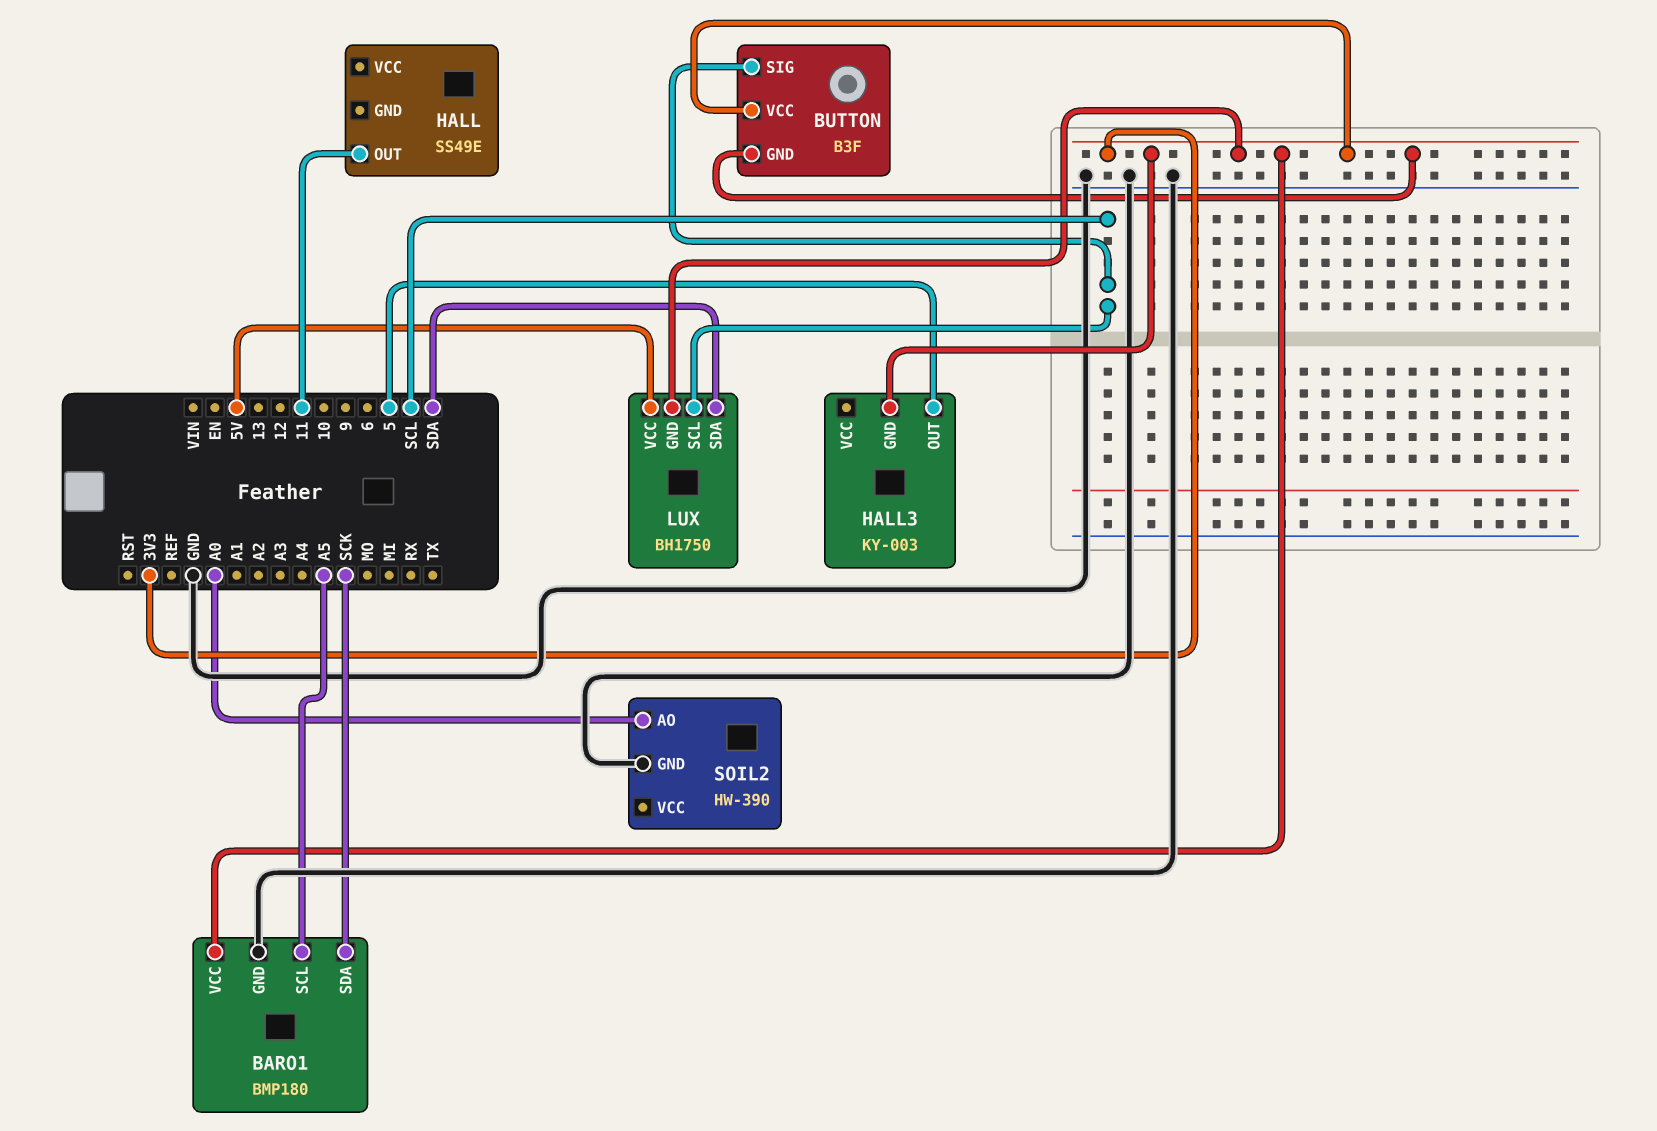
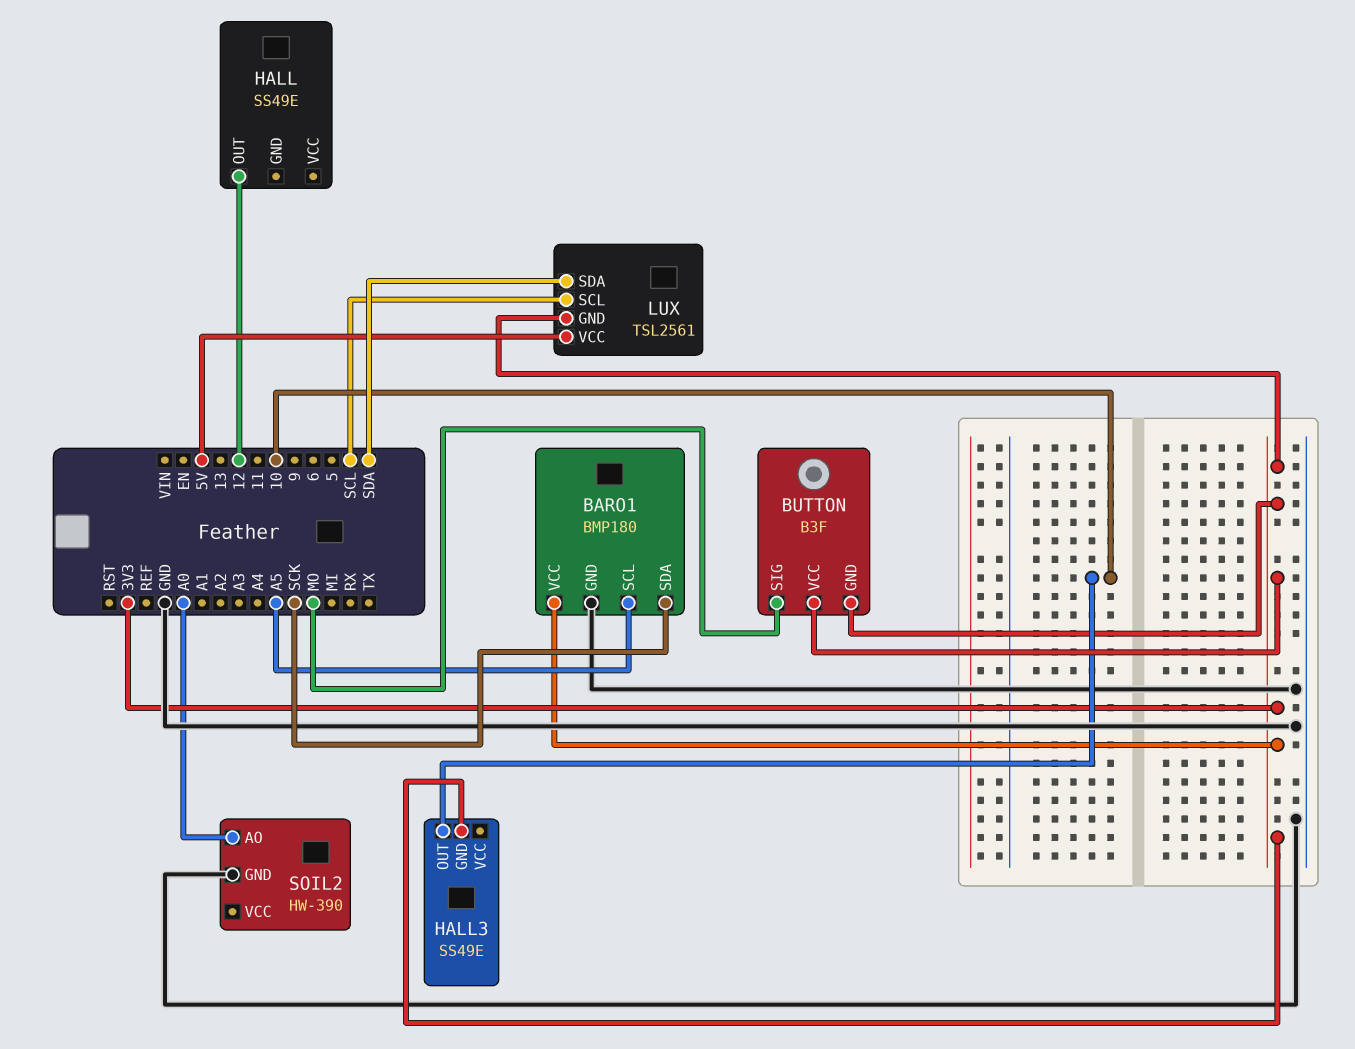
BUTTON pin SIG: SCL -> MO
HALL pin OUT: 11 -> 12
HALL3: KY-003 -> SS49E
HALL3 pin OUT: 5 -> 10
LUX: BH1750 -> TSL2561

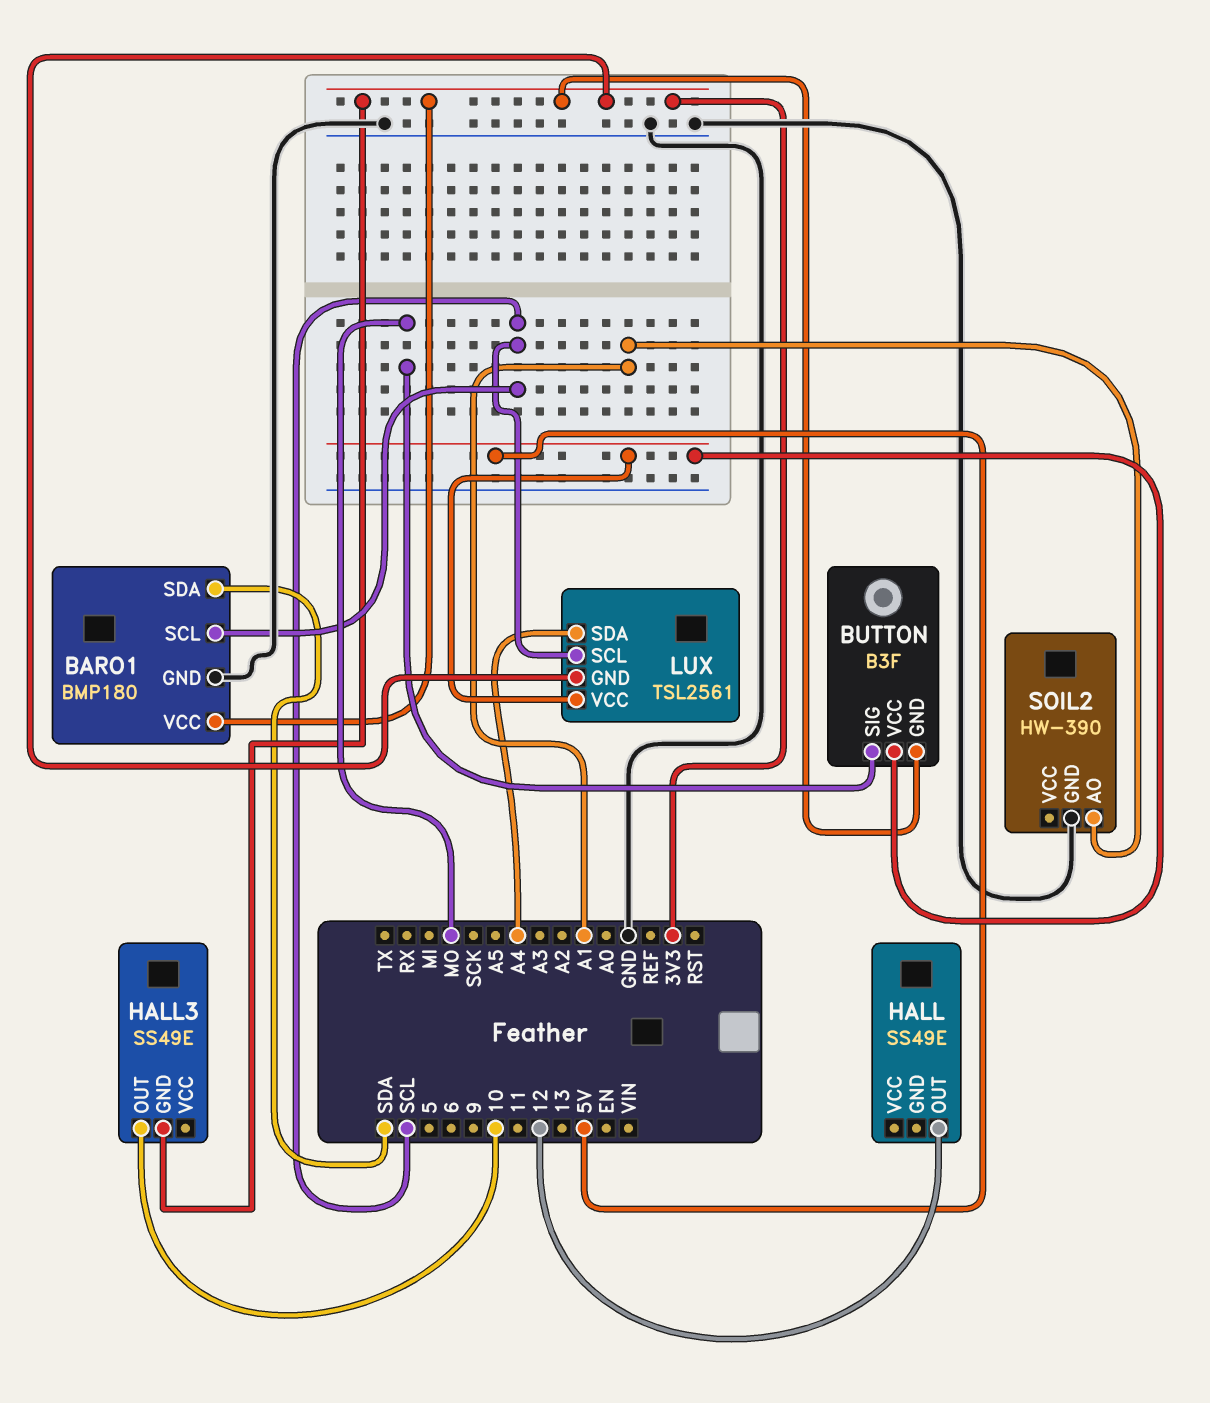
BARO1 pin SCL: A5 -> SCL
BARO1 pin SDA: SCK -> SDA
BUTTON pin VCC: 3V3 -> 5V
LUX pin SDA: SDA -> A4
SOIL2 pin AO: A0 -> A1

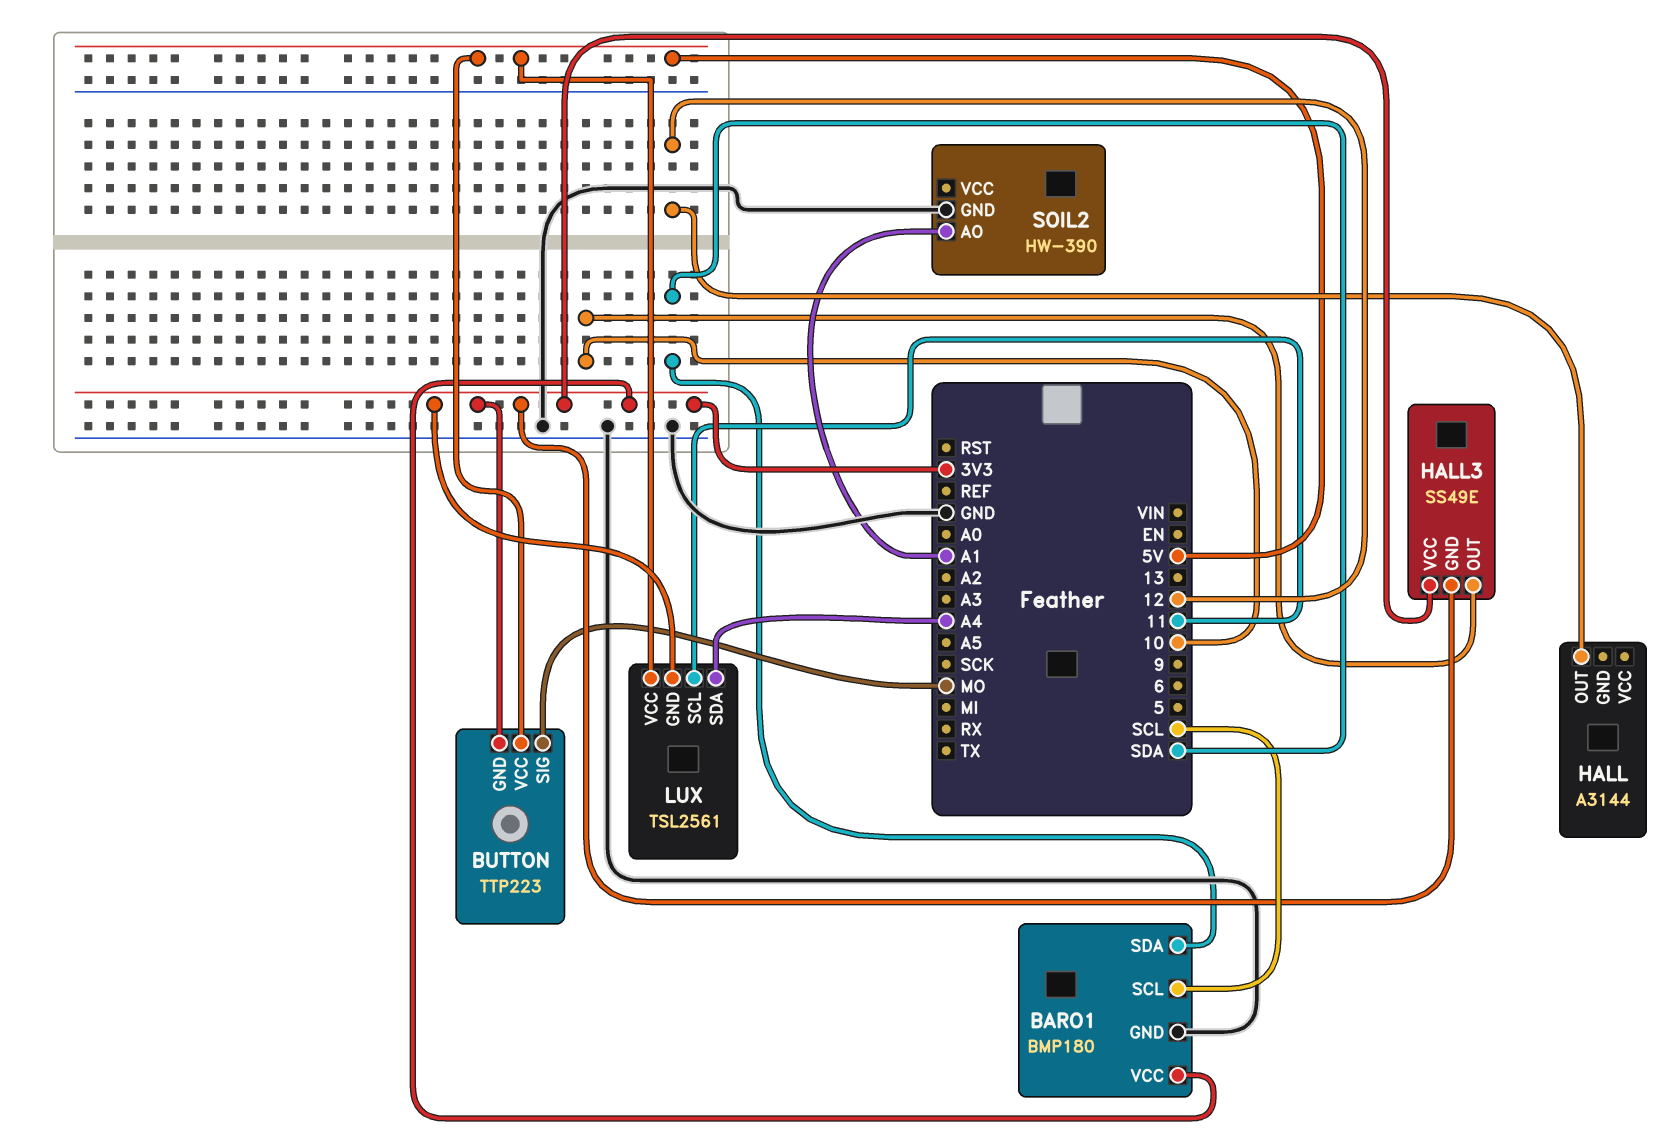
BUTTON: B3F -> TTP223
HALL: SS49E -> A3144
HALL3 pin VCC: none -> 3V3
LUX pin SCL: SCL -> 11

